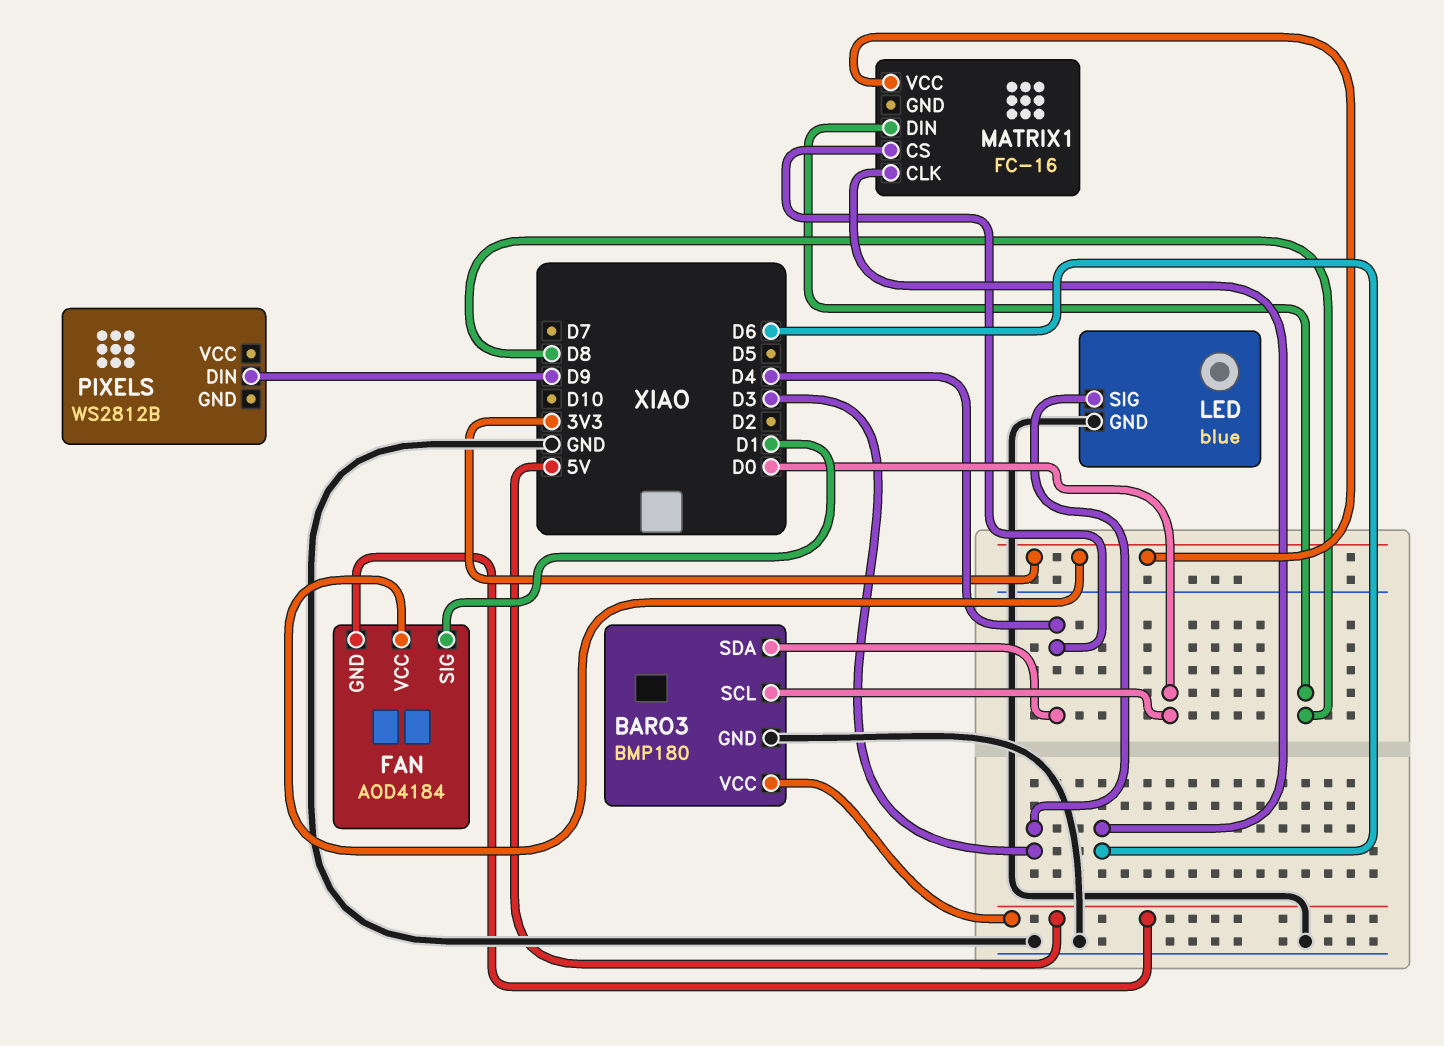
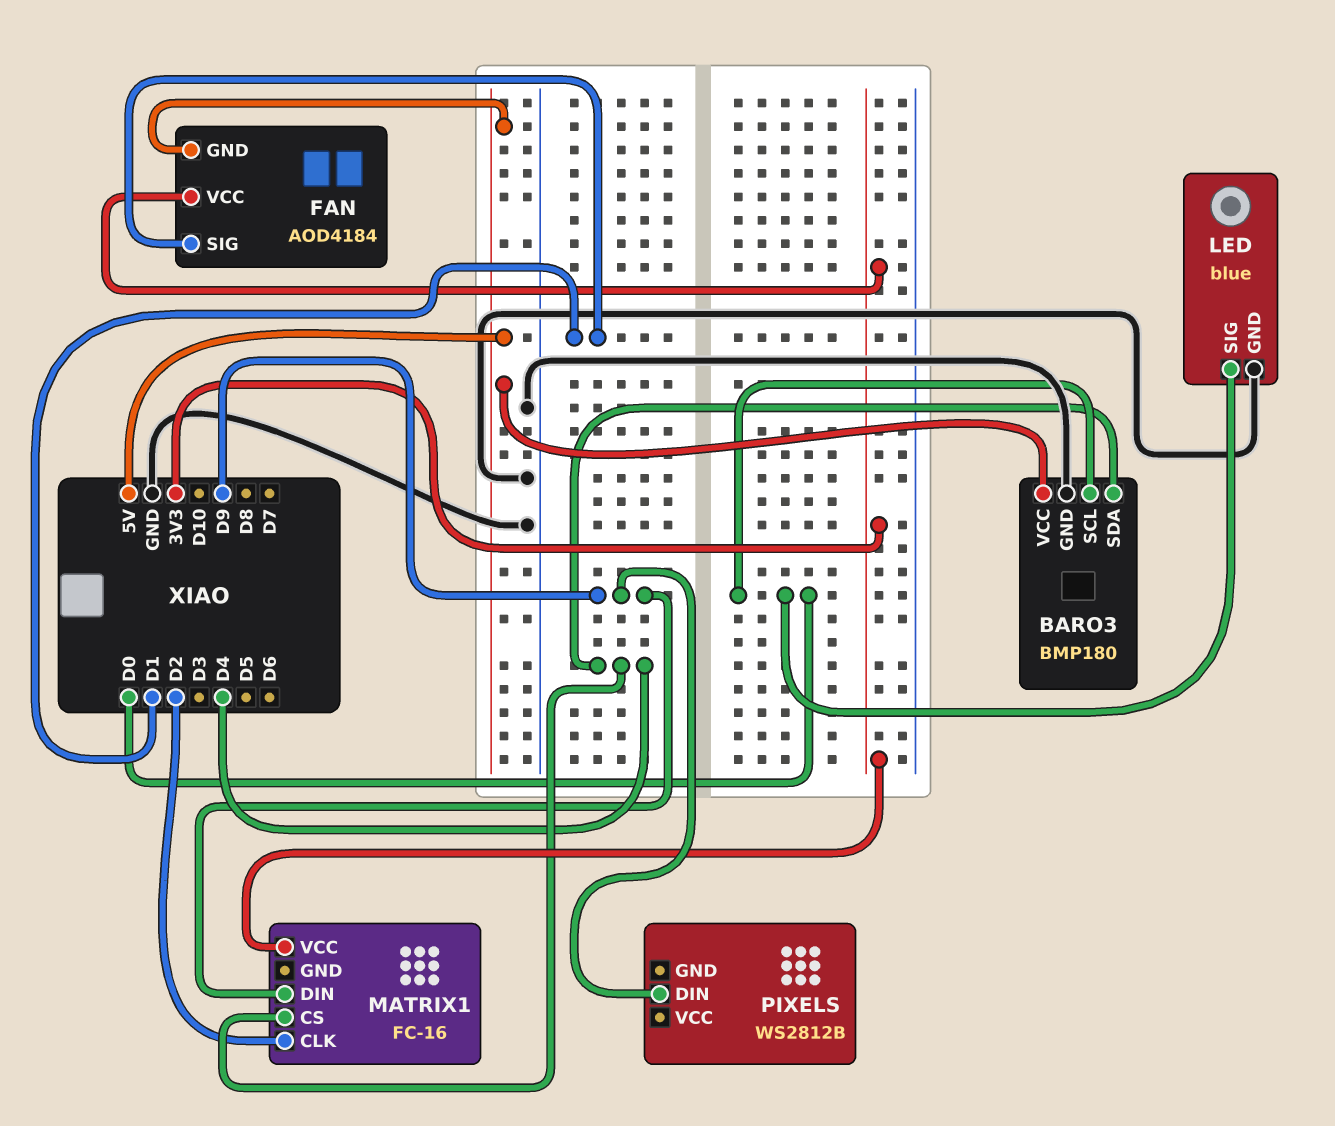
LED pin SIG: D3 -> D0
MATRIX1 pin CLK: D6 -> D2
MATRIX1 pin DIN: D8 -> D9

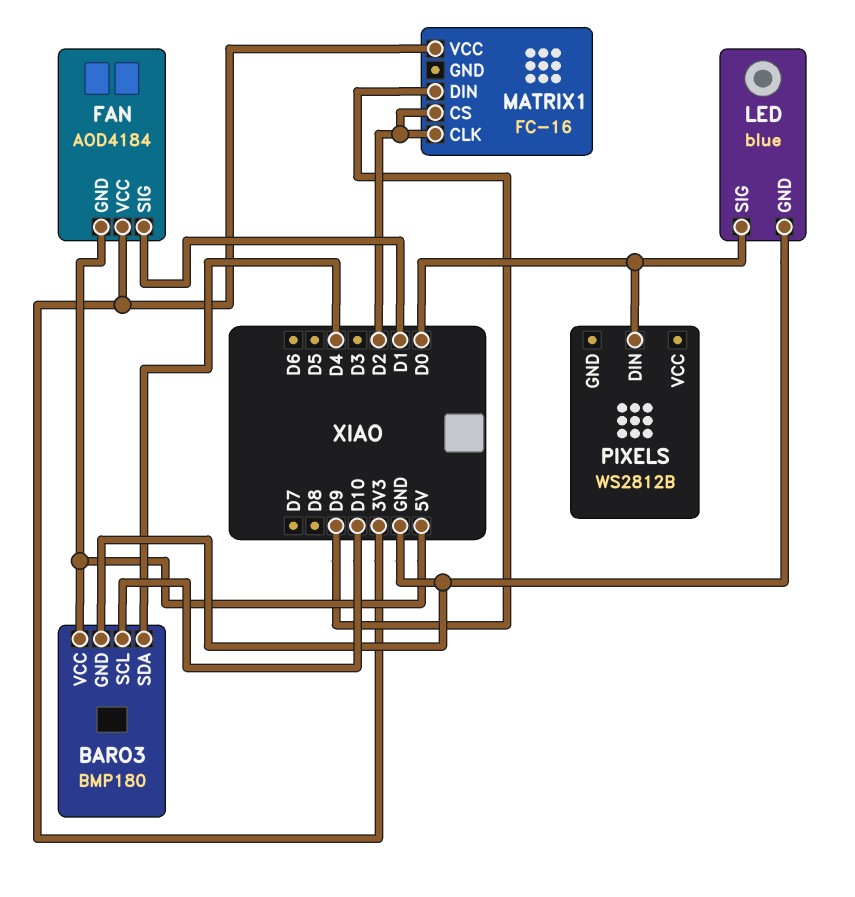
BARO3 pin SCL: D0 -> D10
MATRIX1 pin CS: D4 -> D2
PIXELS pin DIN: D9 -> D0

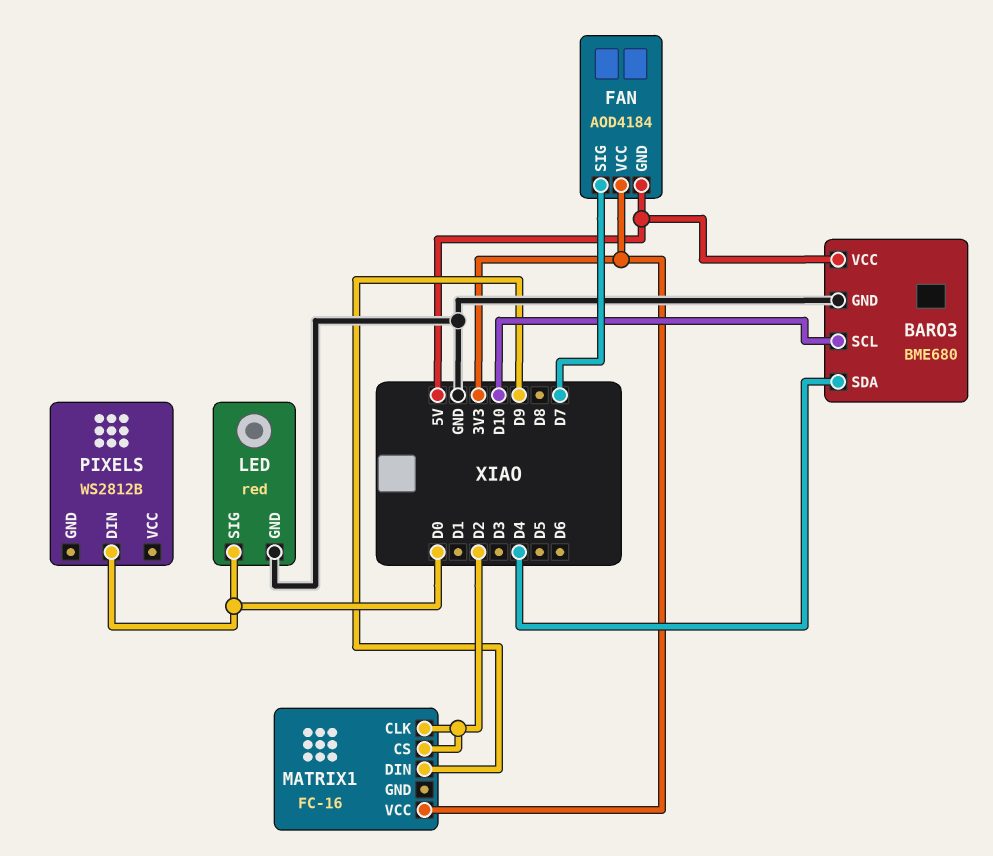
BARO3: BMP180 -> BME680
FAN pin SIG: D1 -> D7
LED: blue -> red

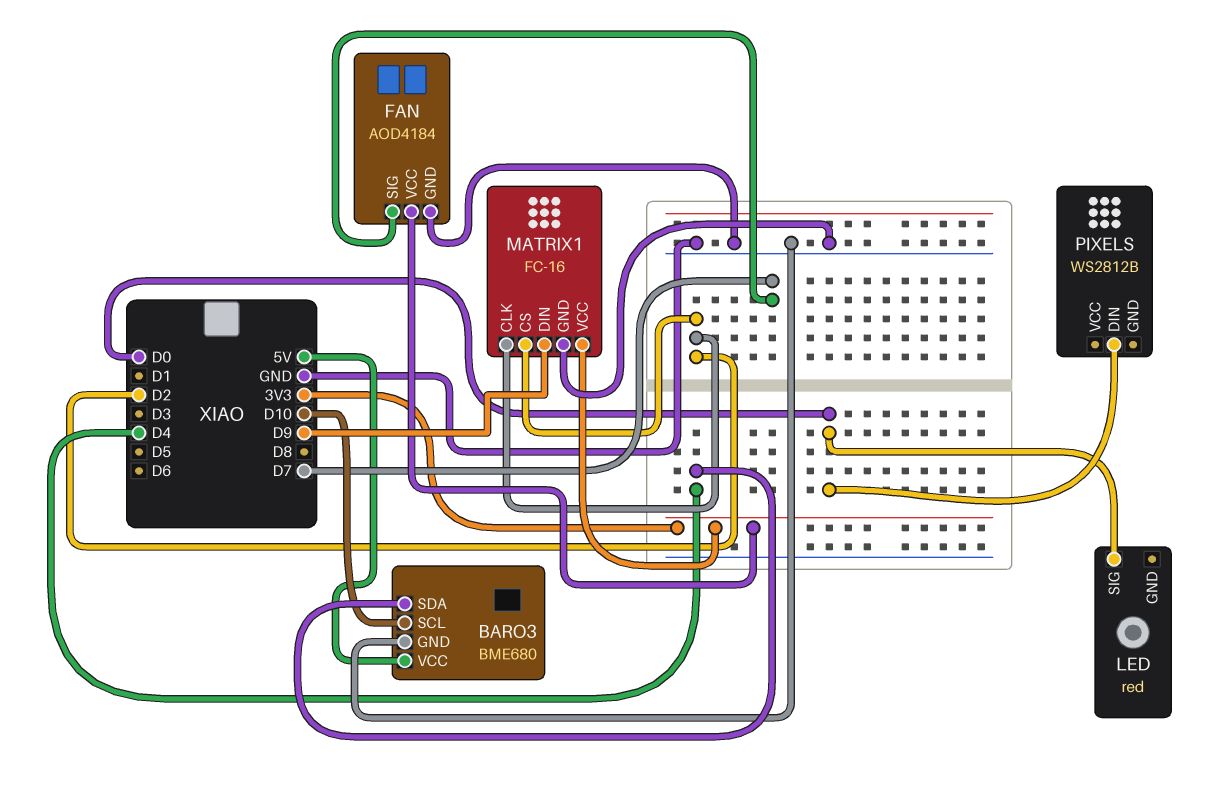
FAN pin GND: 5V -> GND
LED pin GND: GND -> none
MATRIX1 pin GND: none -> GND

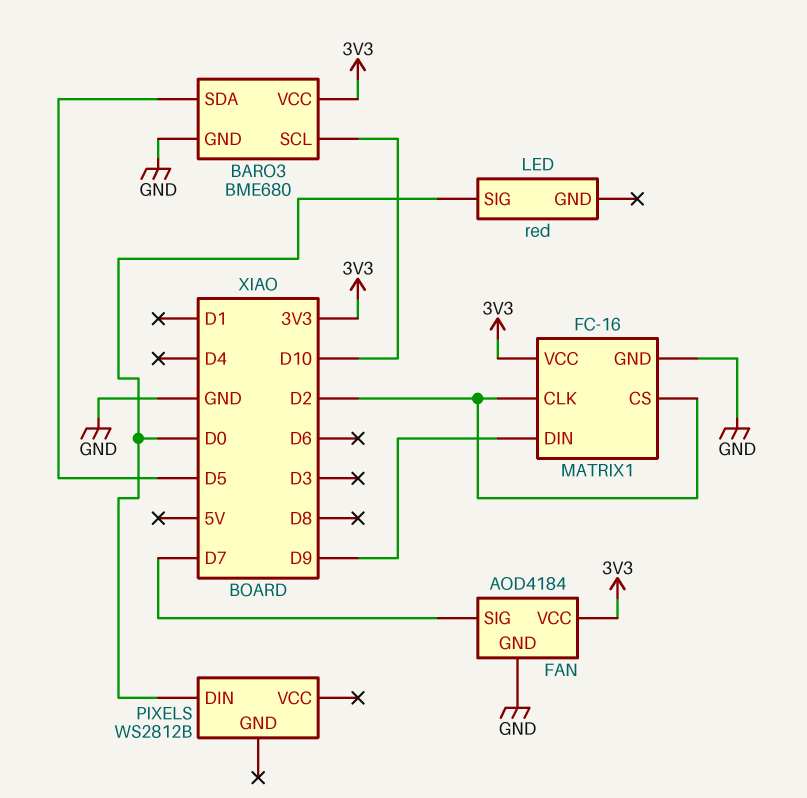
BARO3 pin SDA: D4 -> D5
BARO3 pin VCC: 5V -> 3V3

